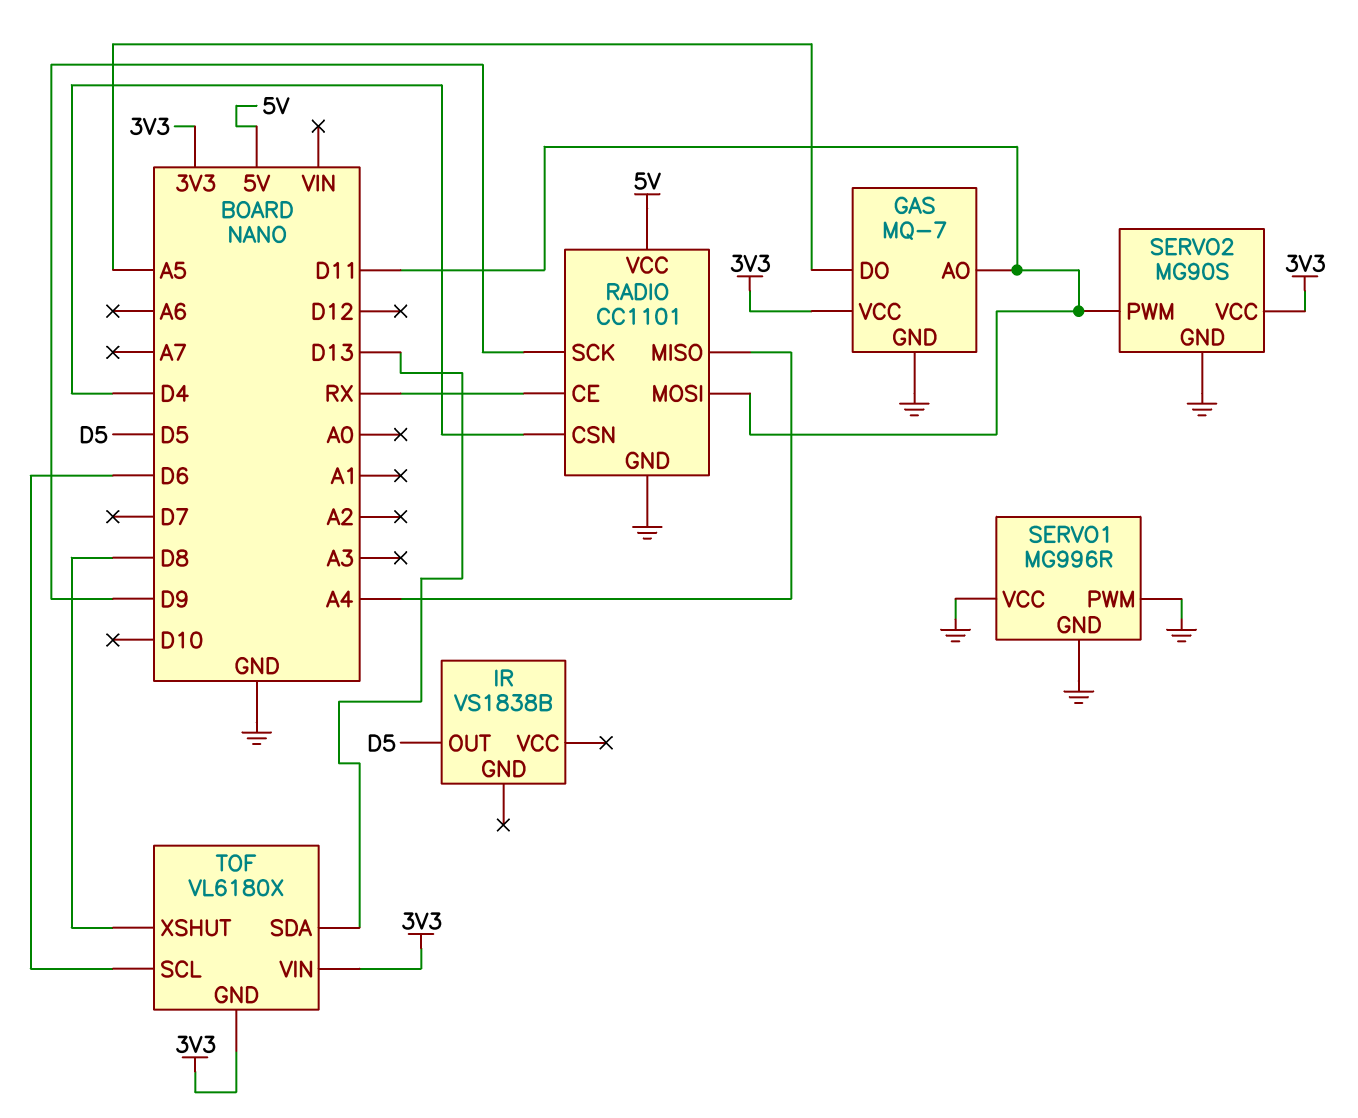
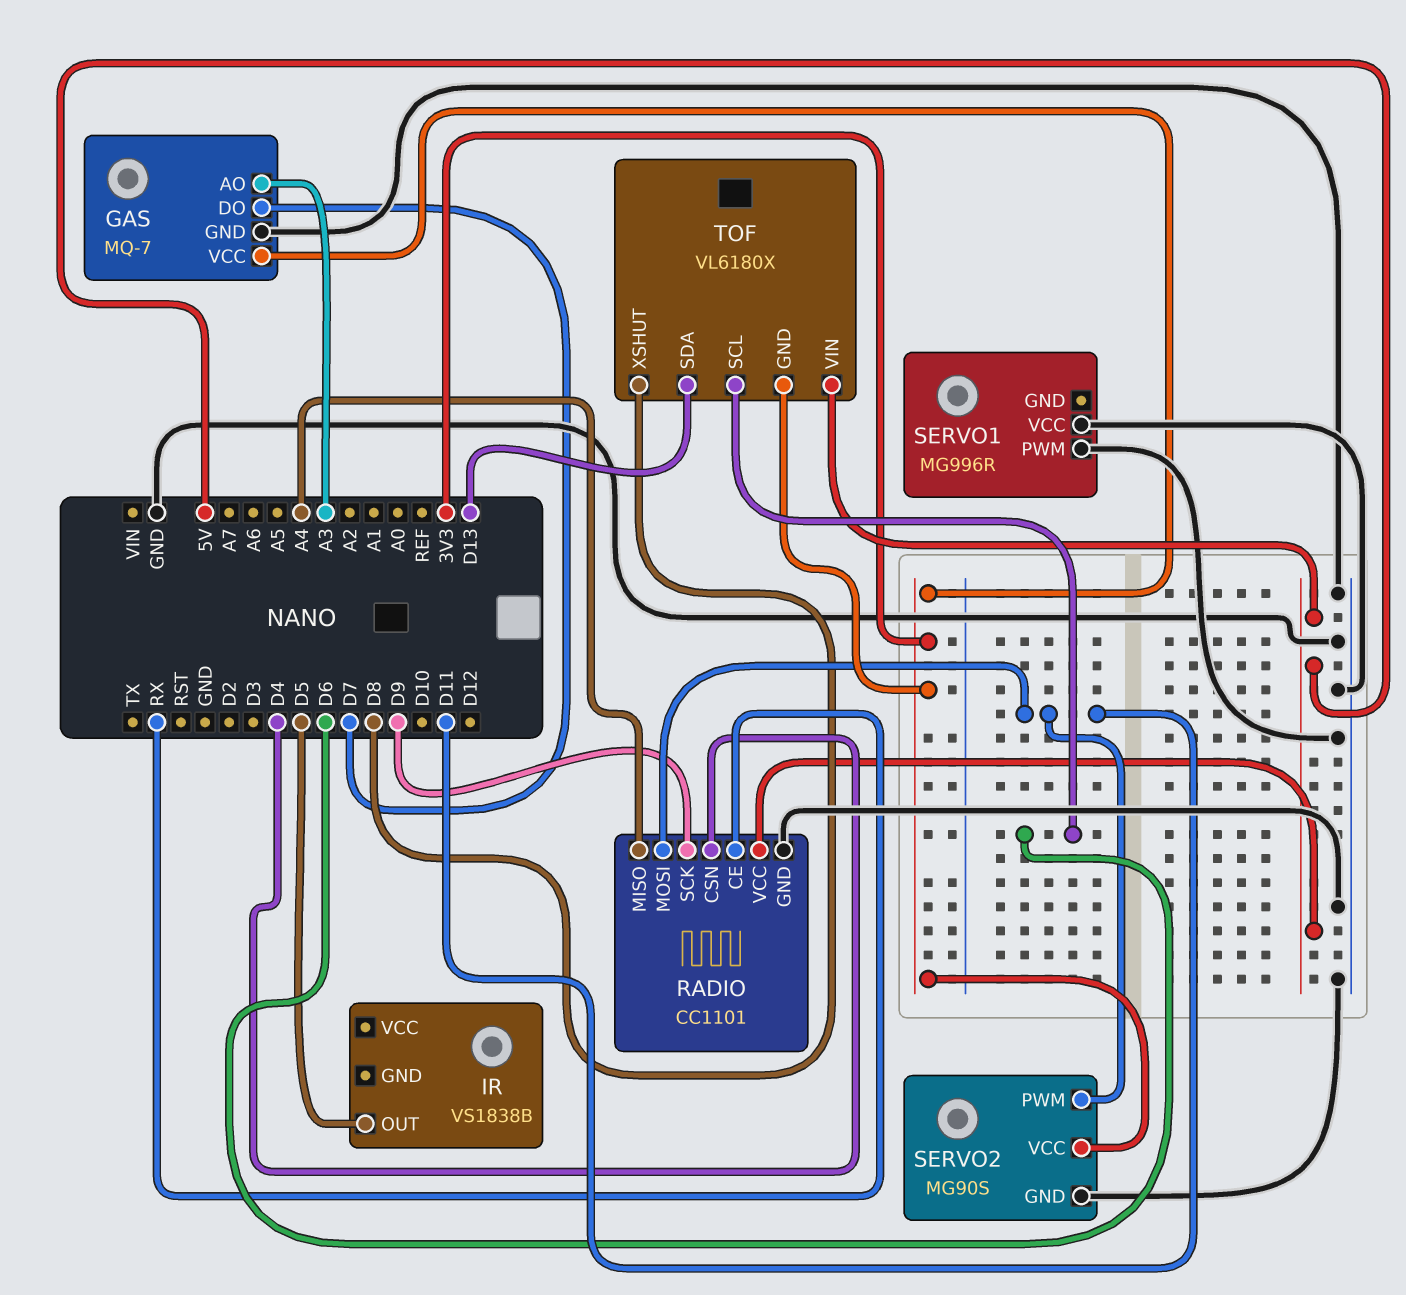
GAS pin AO: D11 -> A3
GAS pin DO: A5 -> D7
SERVO1 pin GND: GND -> none
TOF pin VIN: 3V3 -> 5V

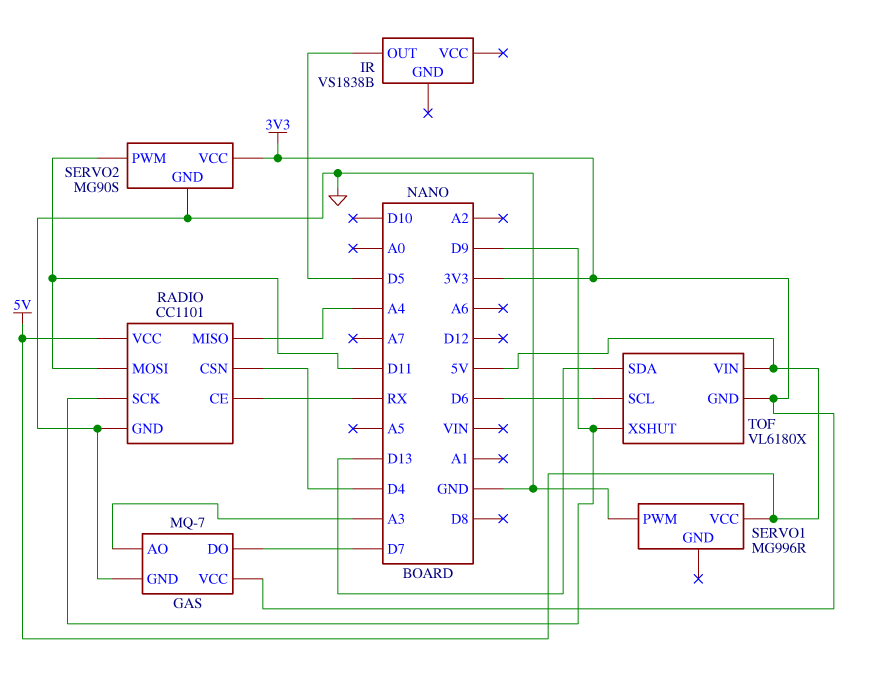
SERVO1 pin VCC: GND -> 5V
TOF pin XSHUT: D8 -> D9

